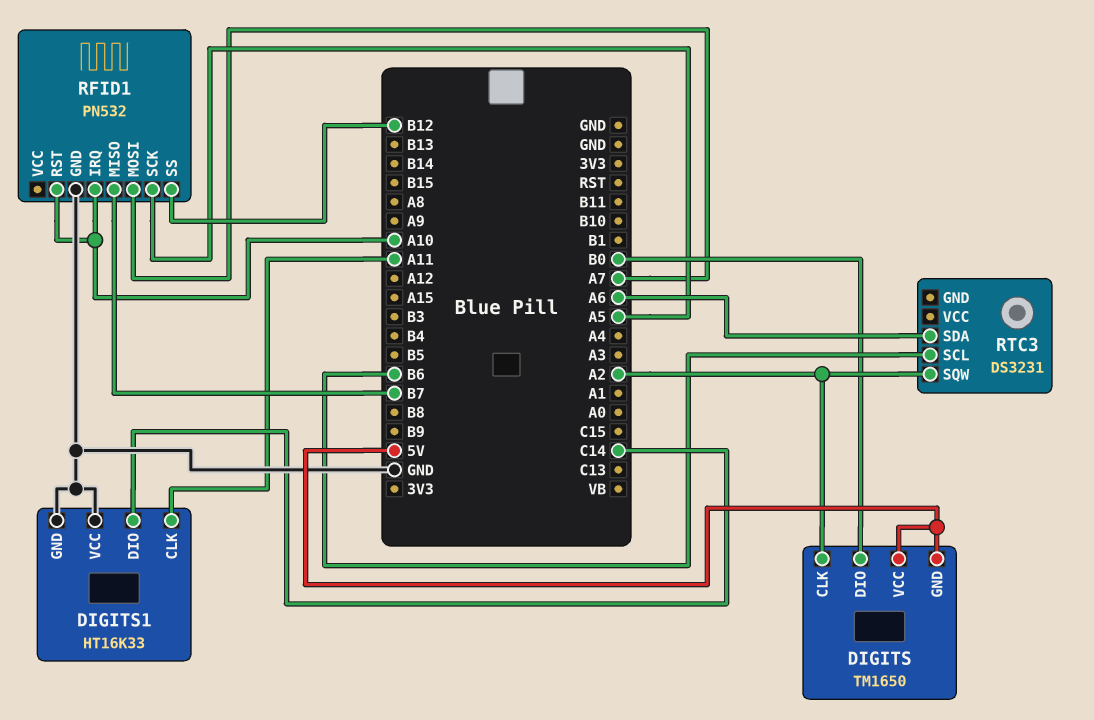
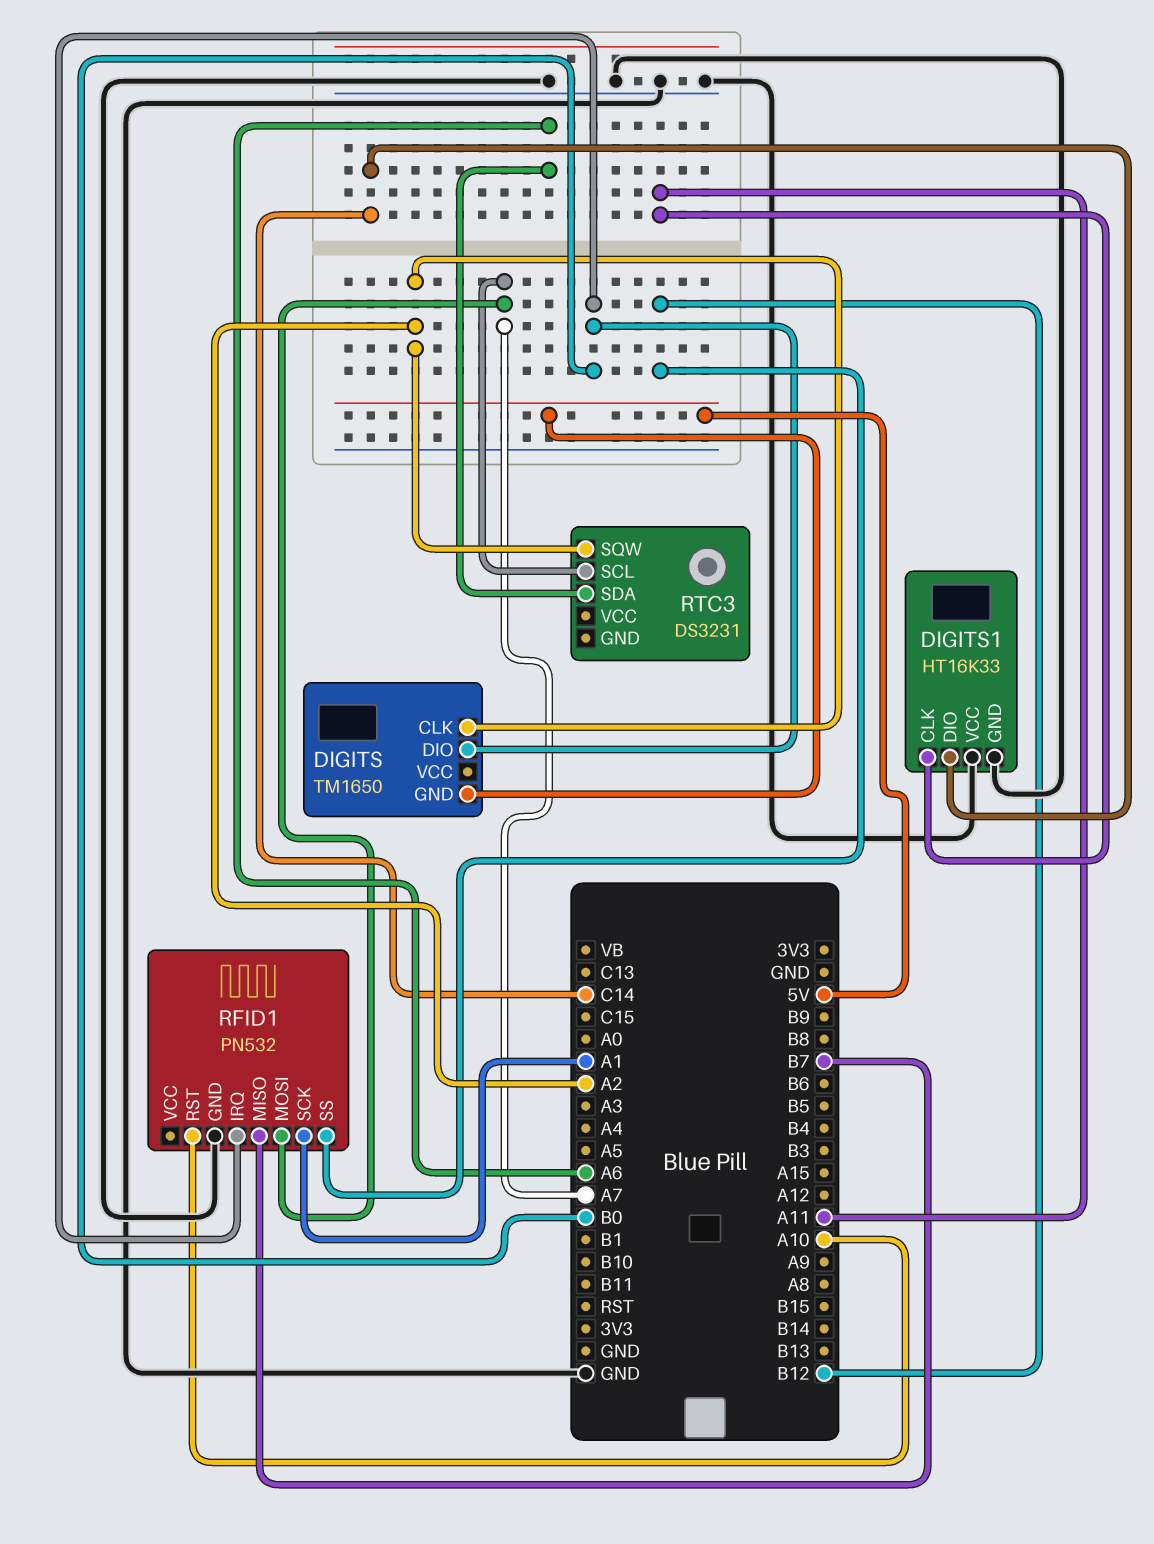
DIGITS pin VCC: 5V -> none
RFID1 pin IRQ: A10 -> B0
RFID1 pin SCK: A5 -> A1
RTC3 pin SCL: B6 -> A7

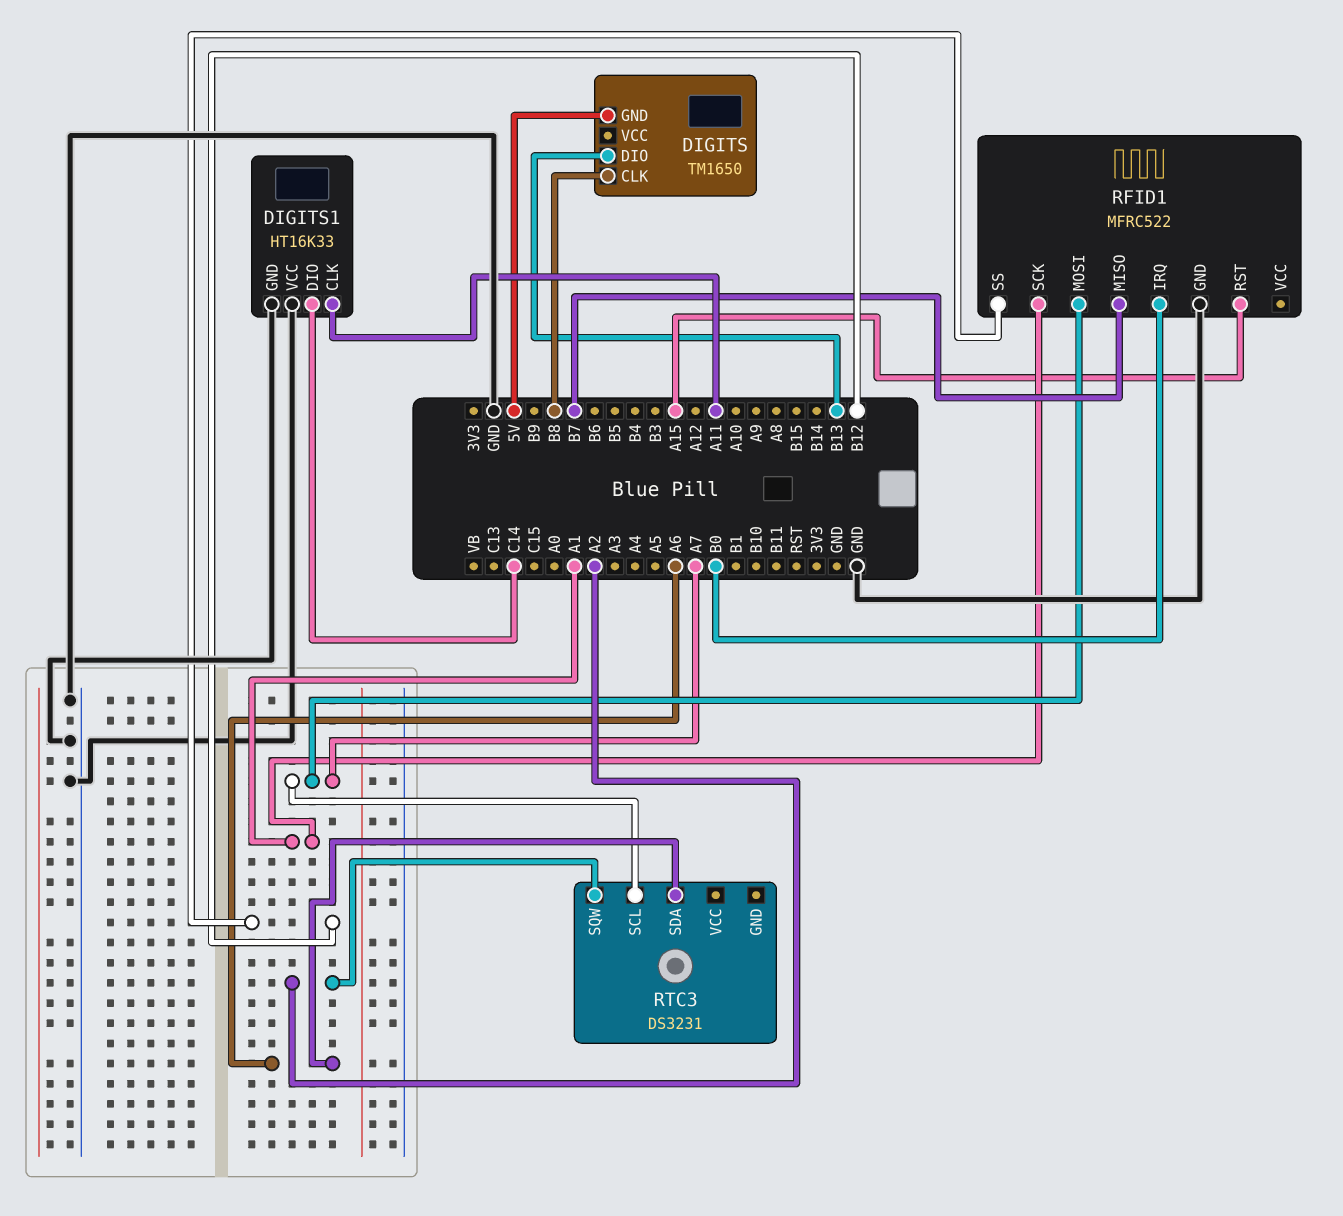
DIGITS pin CLK: A2 -> B8
DIGITS pin DIO: B0 -> B13
RFID1: PN532 -> MFRC522
RFID1 pin RST: A10 -> A15

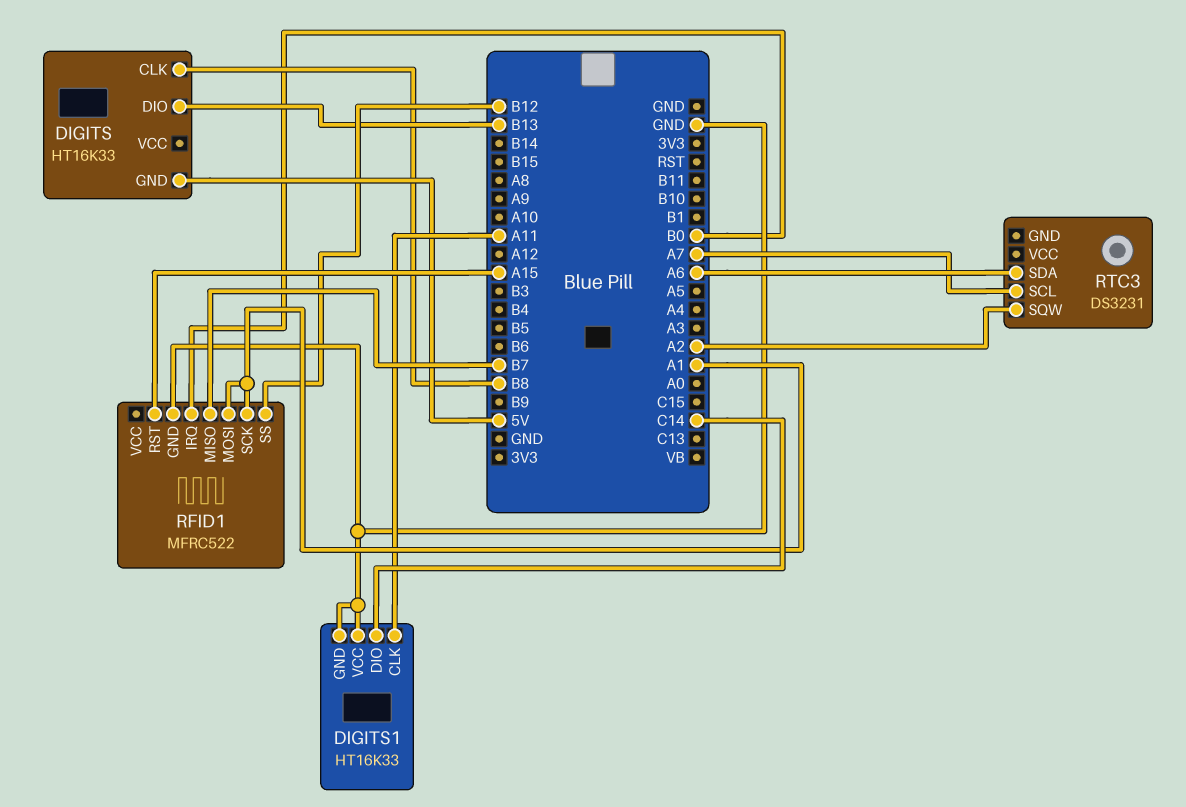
DIGITS: TM1650 -> HT16K33
RFID1 pin MOSI: A7 -> A1

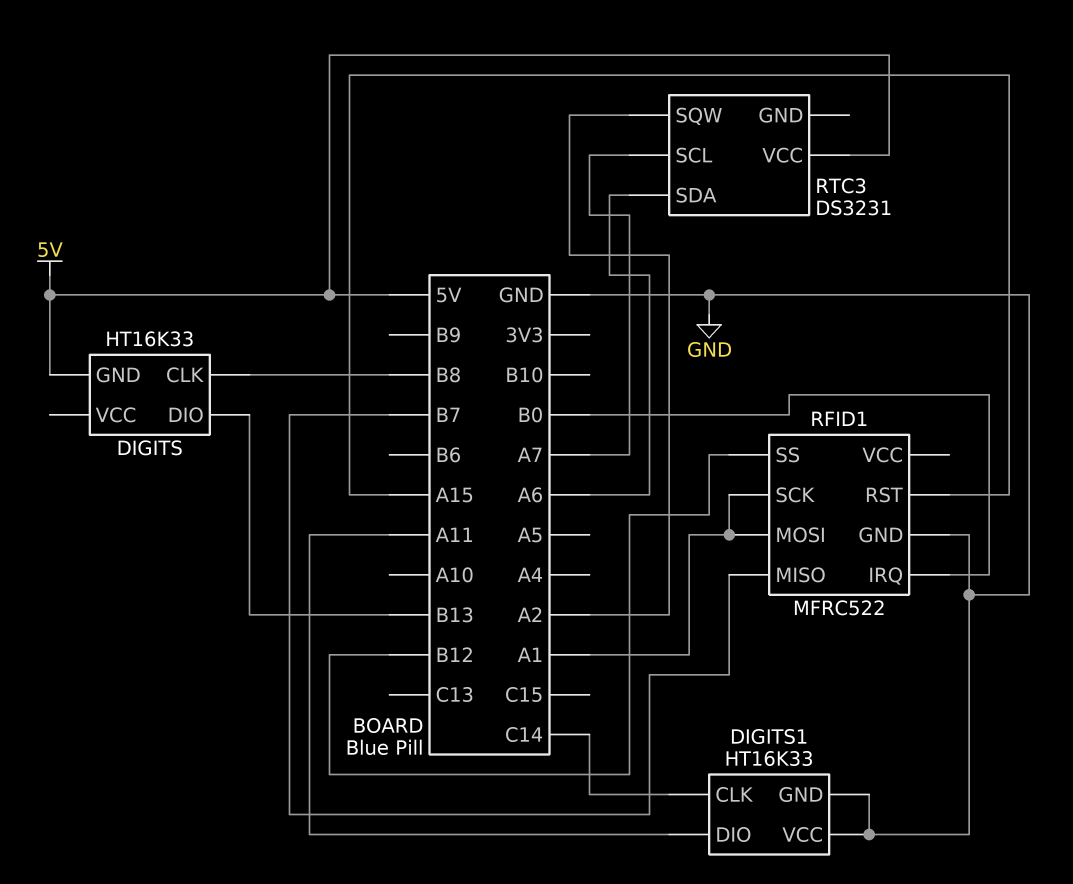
DIGITS1 pin CLK: A11 -> C14
DIGITS1 pin DIO: C14 -> A11
RTC3 pin VCC: none -> 5V

